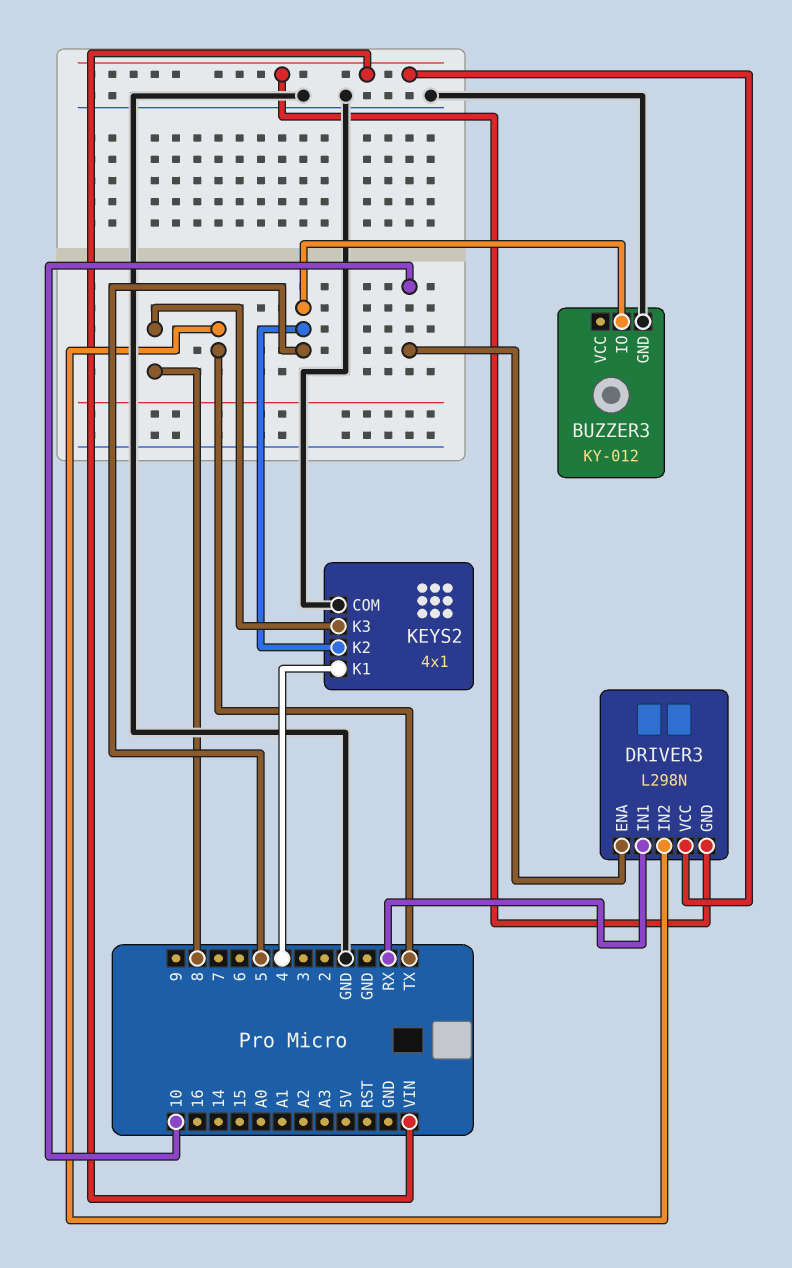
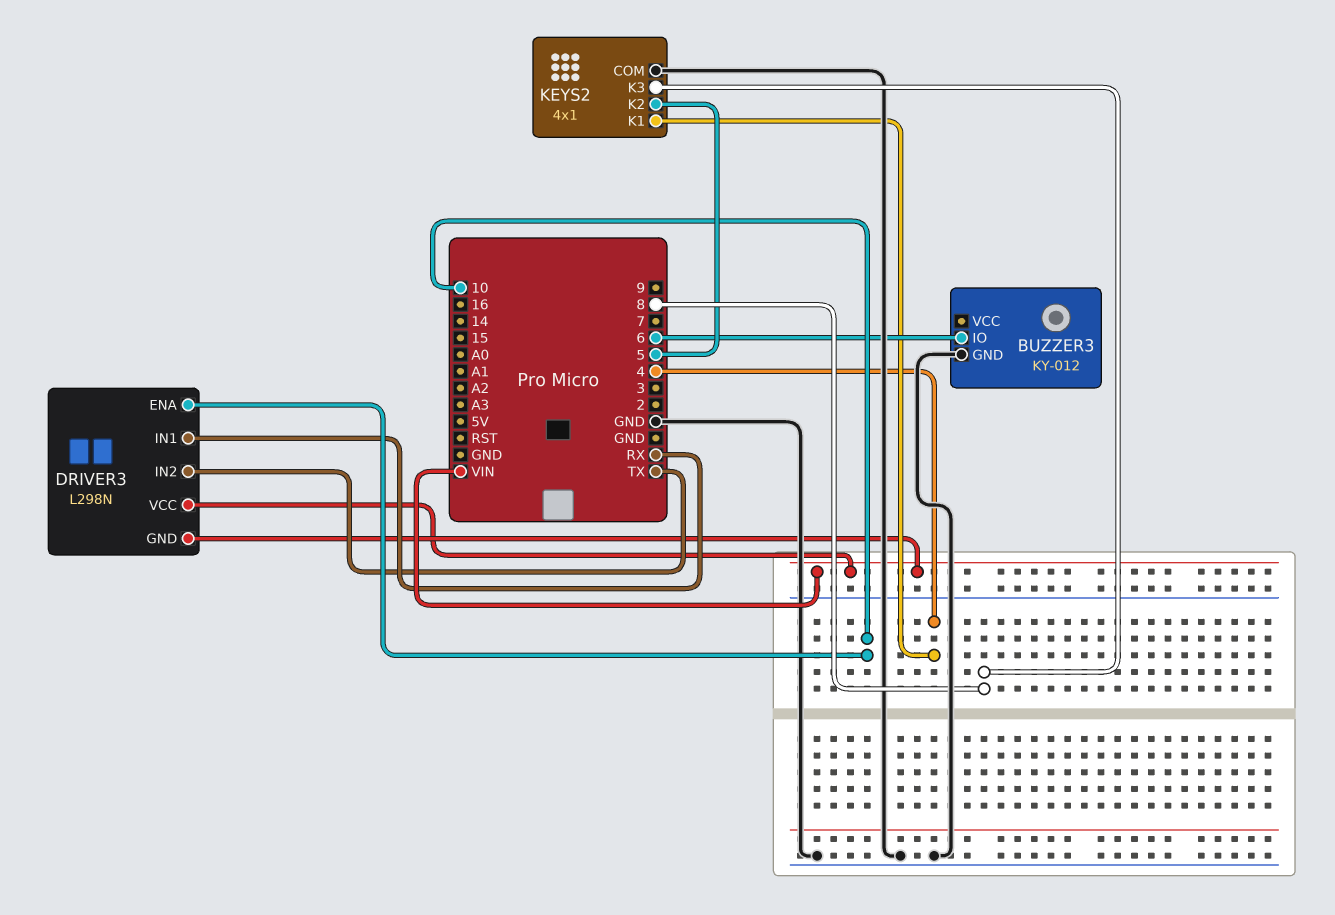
BUZZER3 pin IO: 5 -> 6

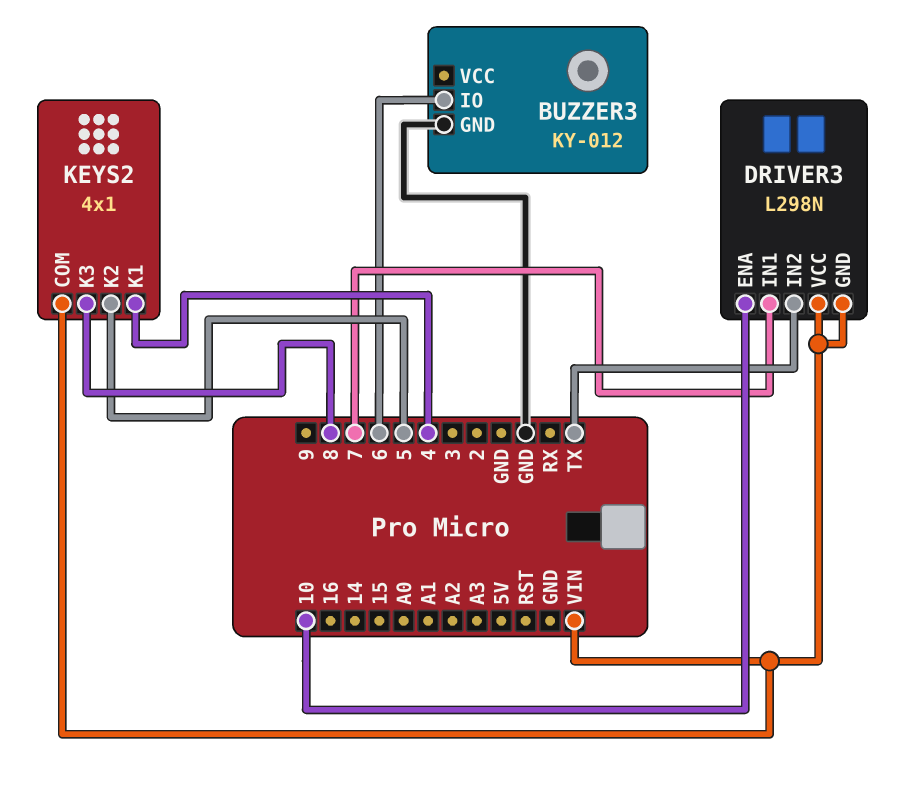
DRIVER3 pin IN1: RX -> 7
KEYS2 pin COM: GND -> VIN

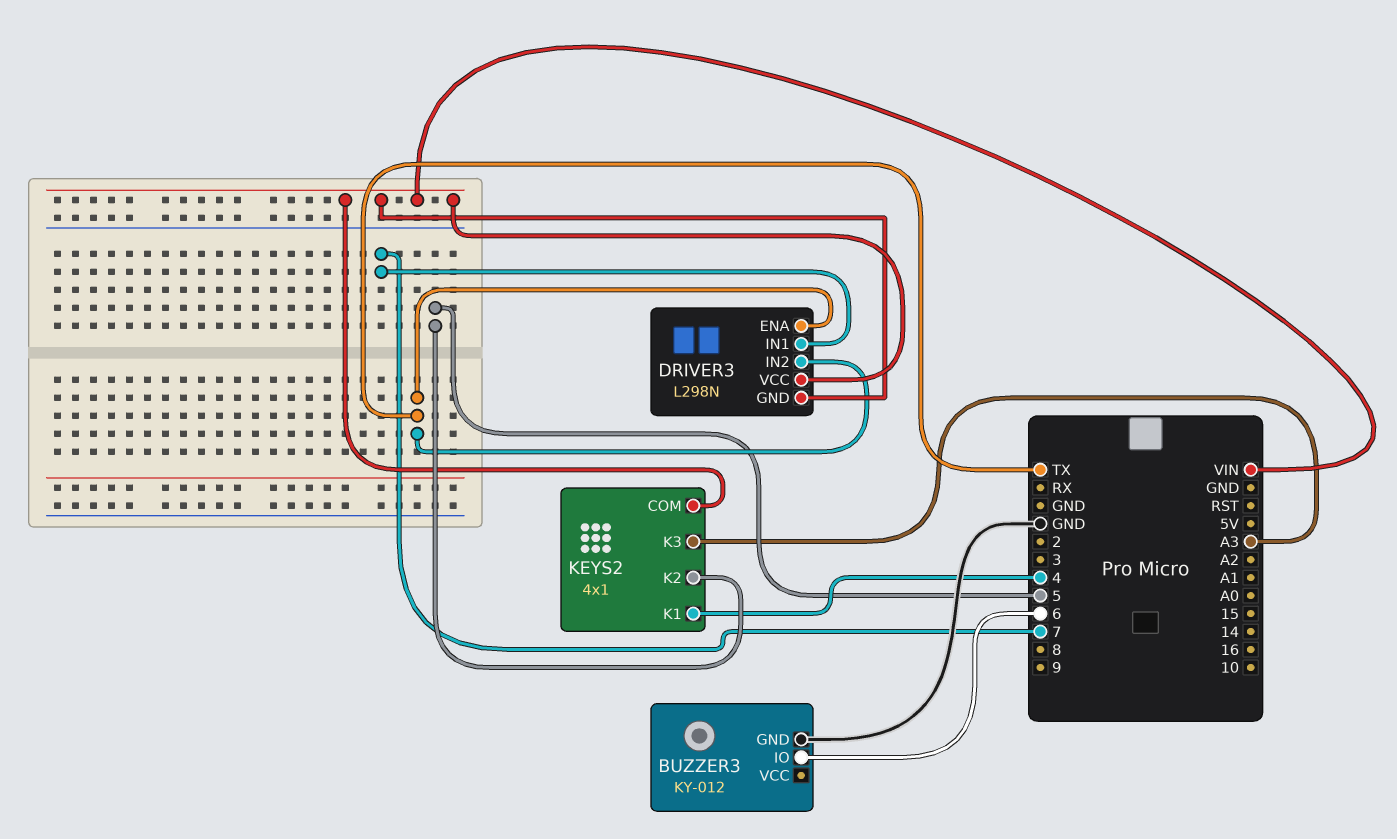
DRIVER3 pin ENA: 10 -> TX
KEYS2 pin K3: 8 -> A3

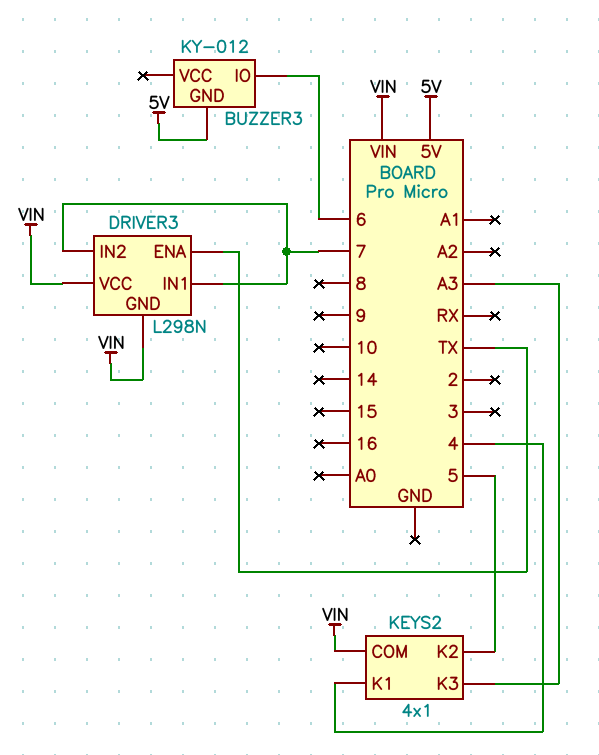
BUZZER3 pin GND: GND -> 5V
DRIVER3 pin IN2: TX -> 7

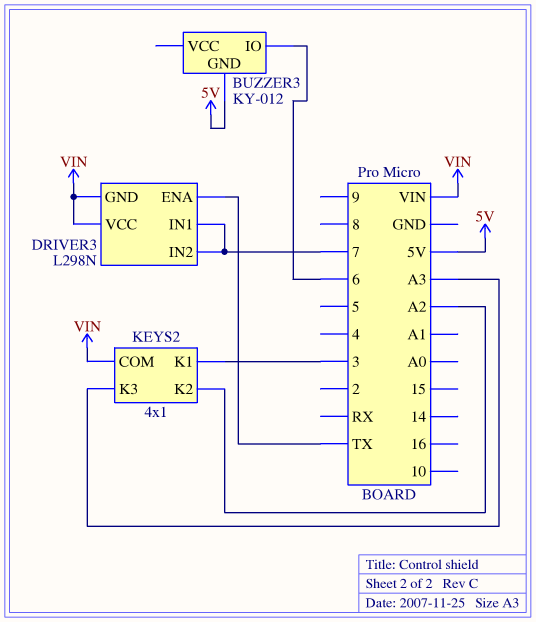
KEYS2 pin K1: 4 -> 3
KEYS2 pin K2: 5 -> A2

